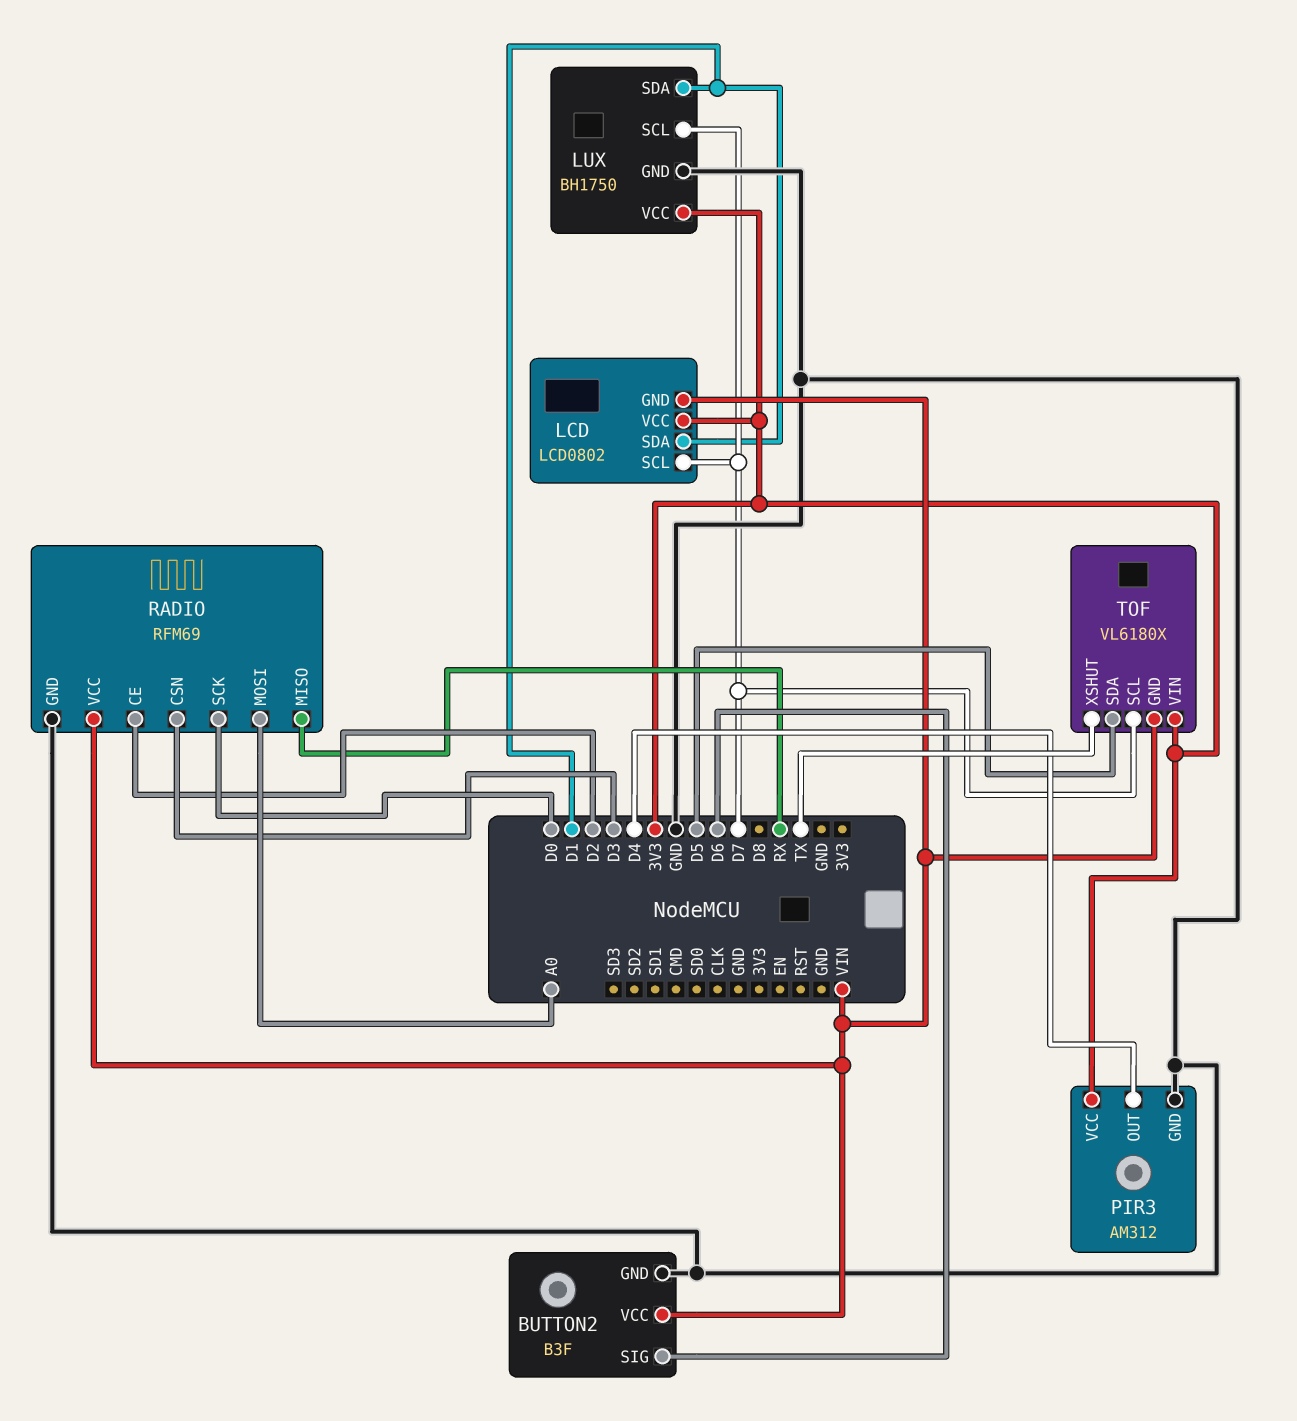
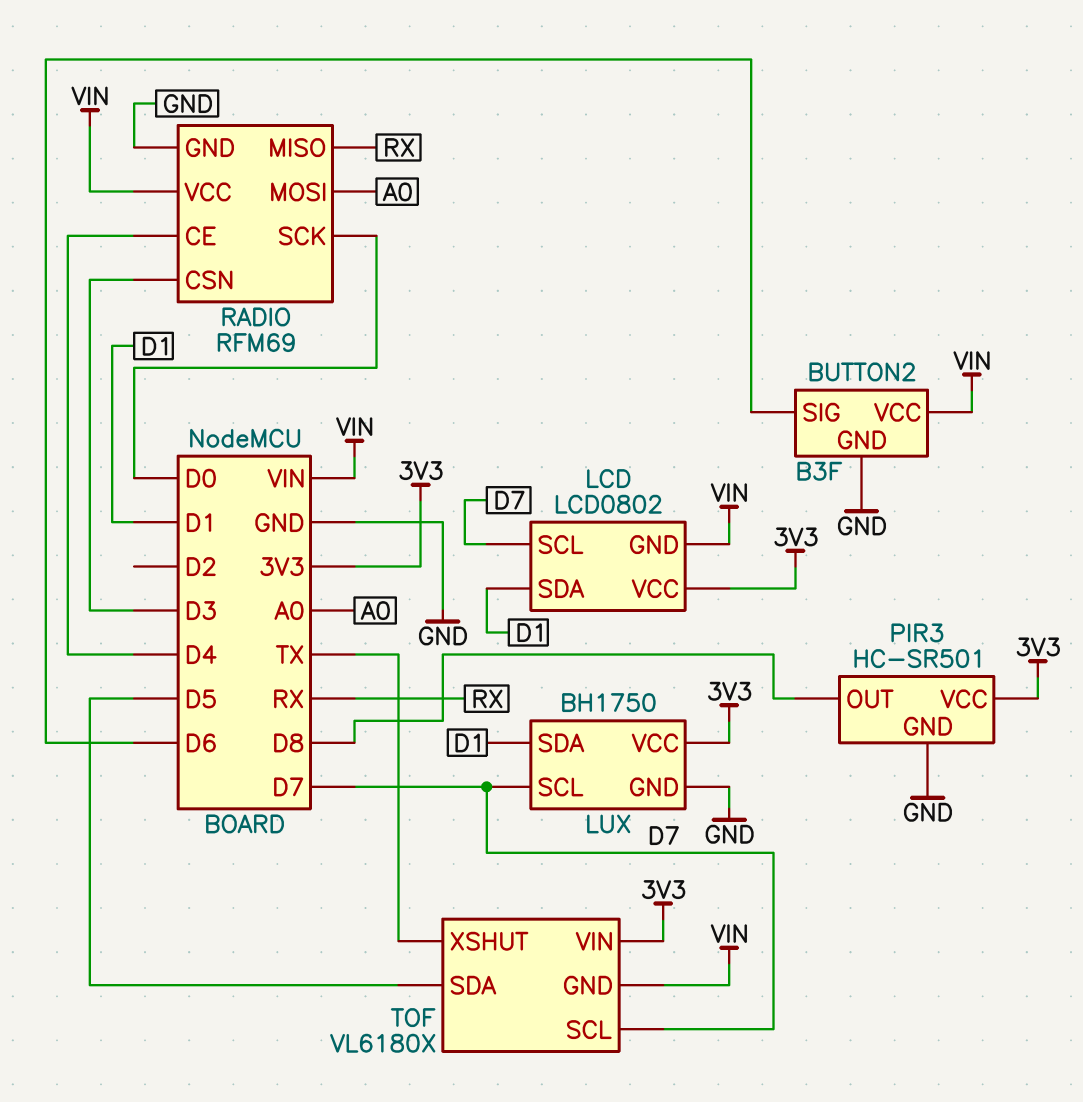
PIR3: AM312 -> HC-SR501
PIR3 pin OUT: D4 -> D8
RADIO pin CE: D2 -> D4

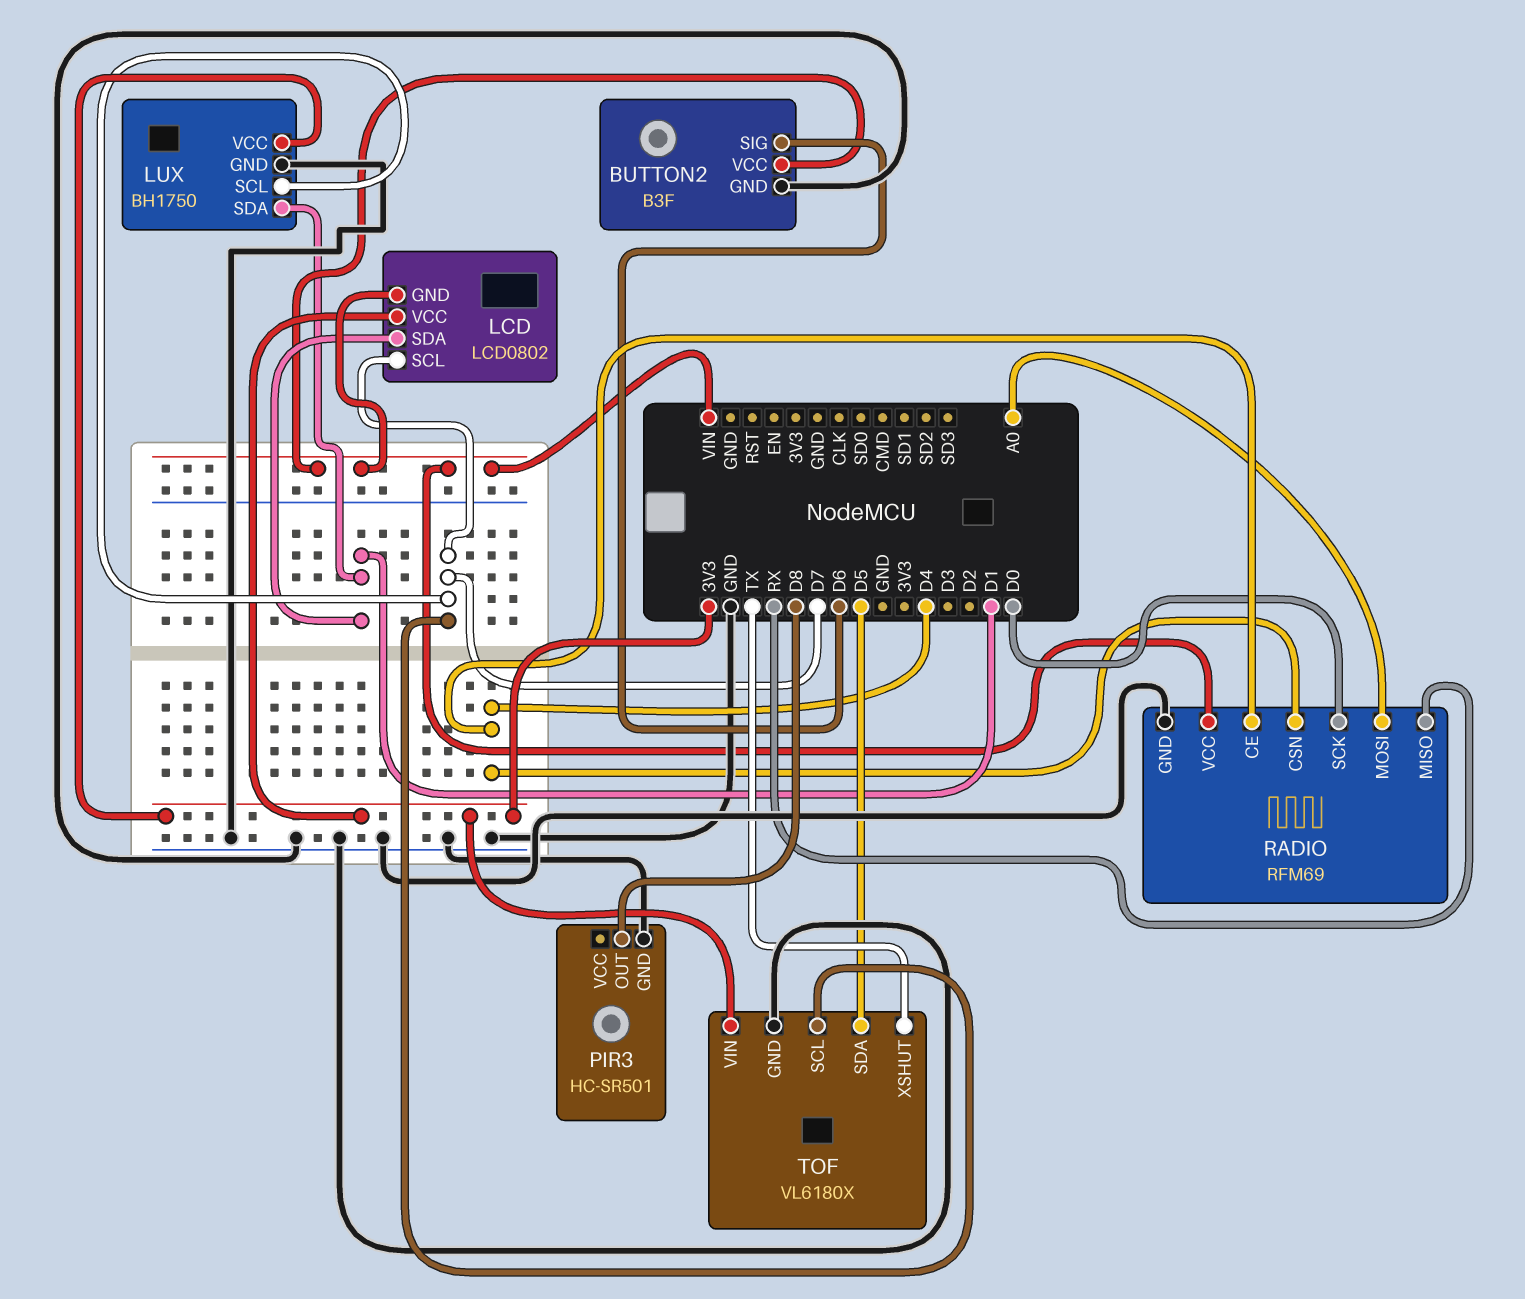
PIR3 pin VCC: 3V3 -> none
RADIO pin CSN: D3 -> D4
TOF pin GND: VIN -> GND

